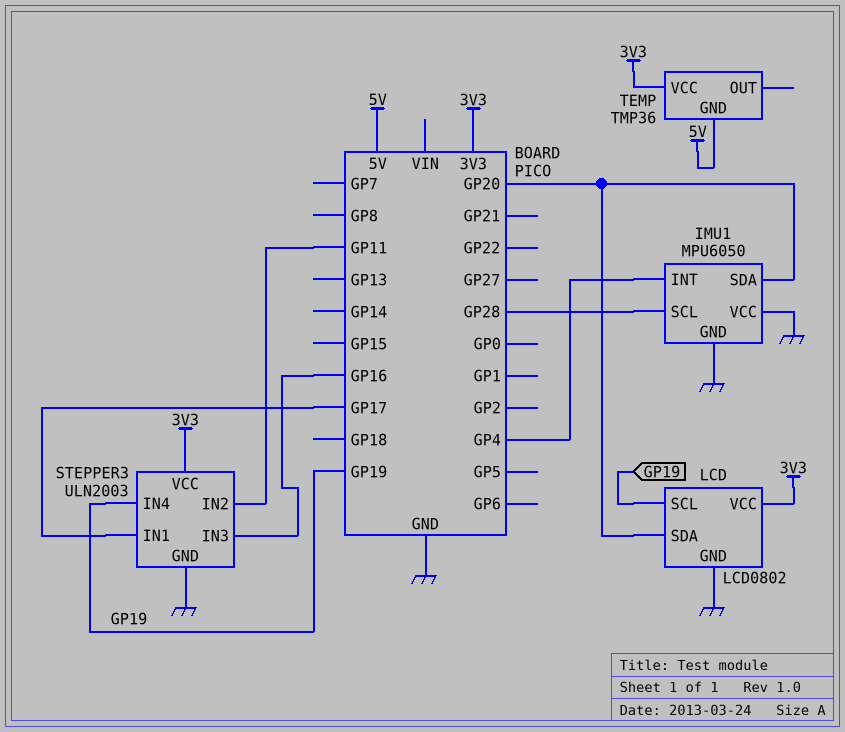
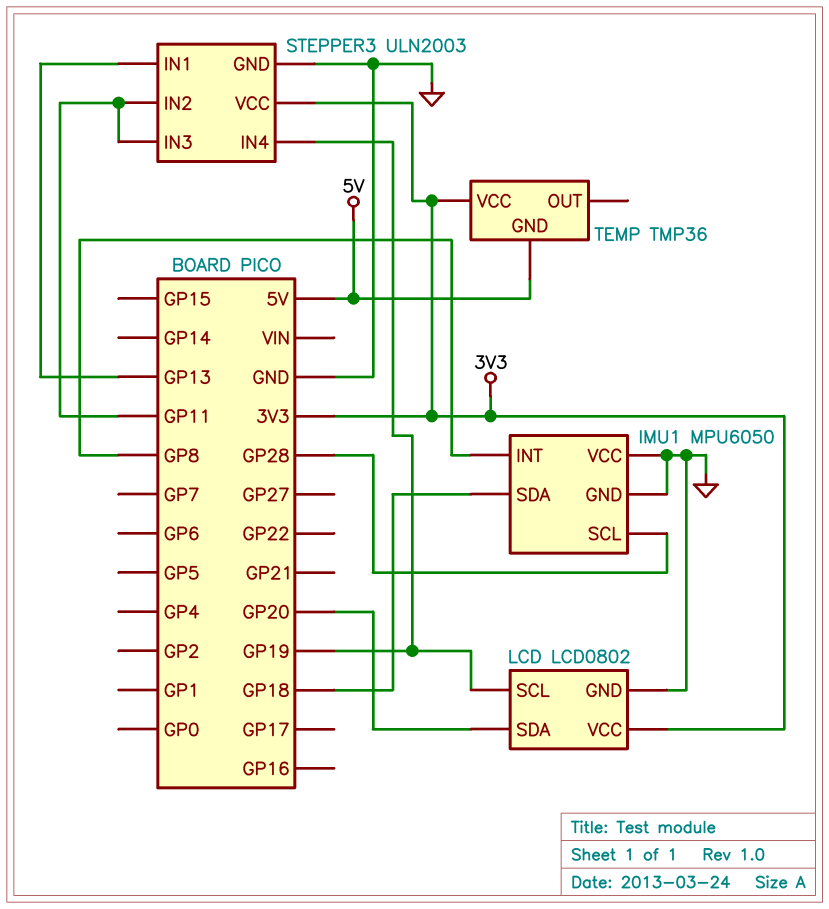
IMU1 pin INT: GP4 -> GP8
IMU1 pin SDA: GP20 -> GP18
STEPPER3 pin IN1: GP17 -> GP13
STEPPER3 pin IN3: GP16 -> GP11

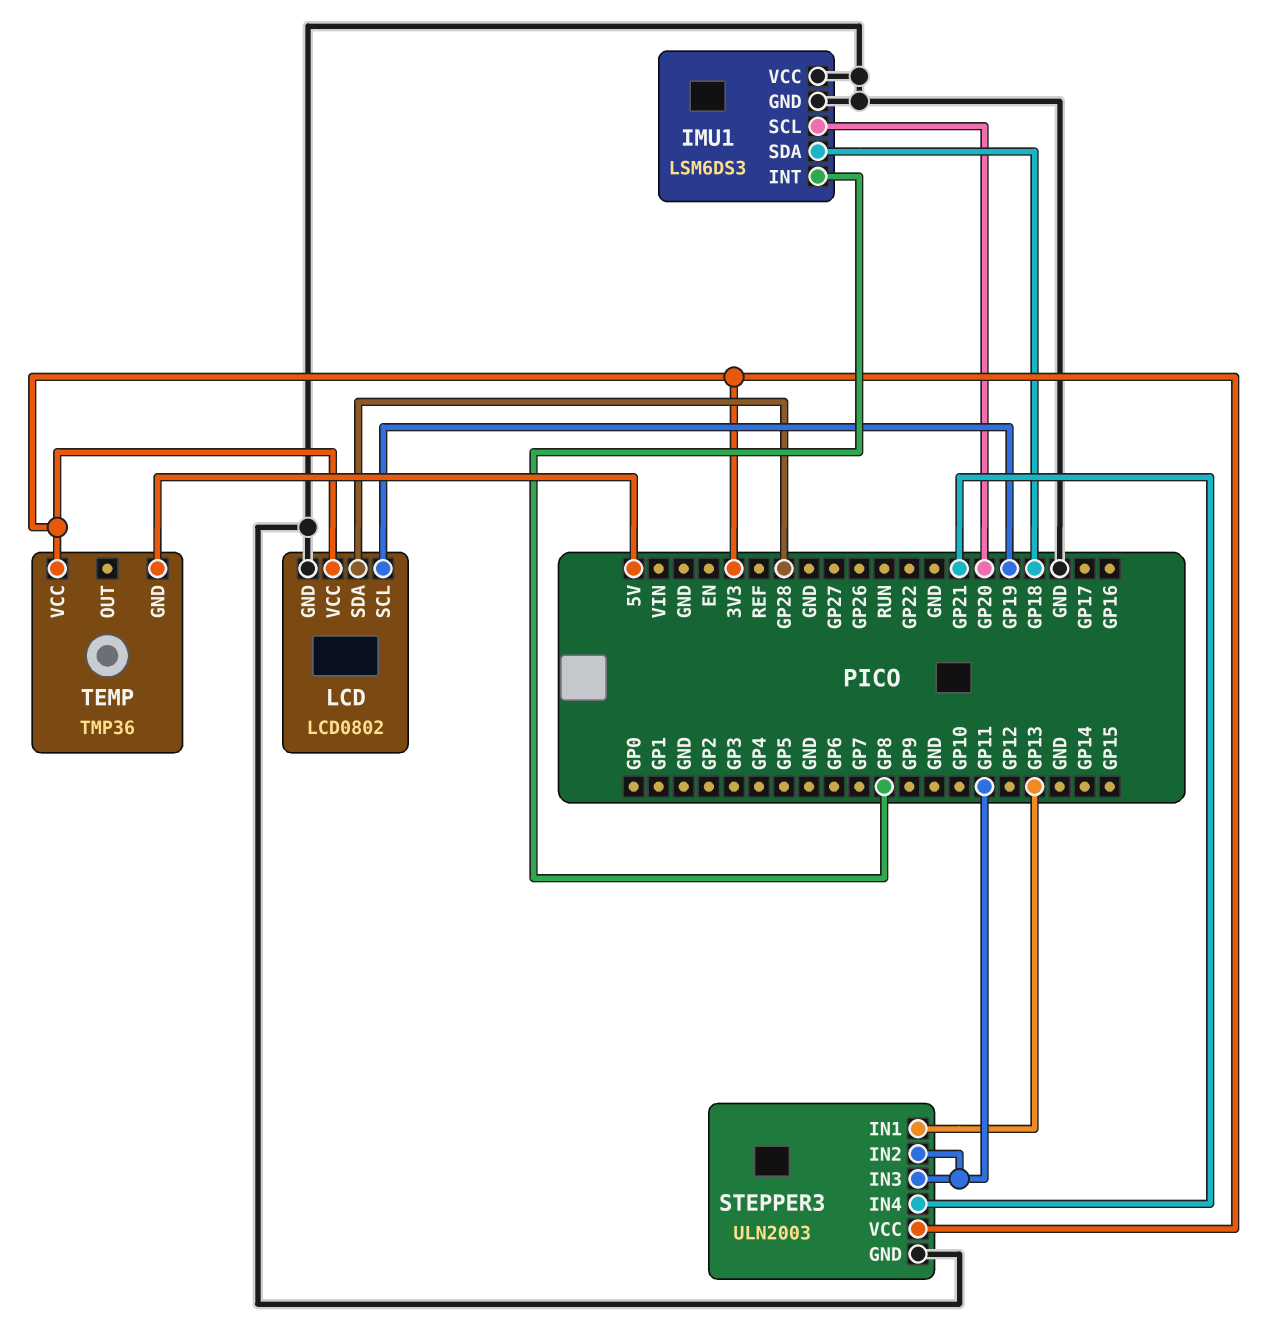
IMU1: MPU6050 -> LSM6DS3
IMU1 pin SCL: GP28 -> GP20
LCD pin SDA: GP20 -> GP28
STEPPER3 pin IN4: GP19 -> GP21

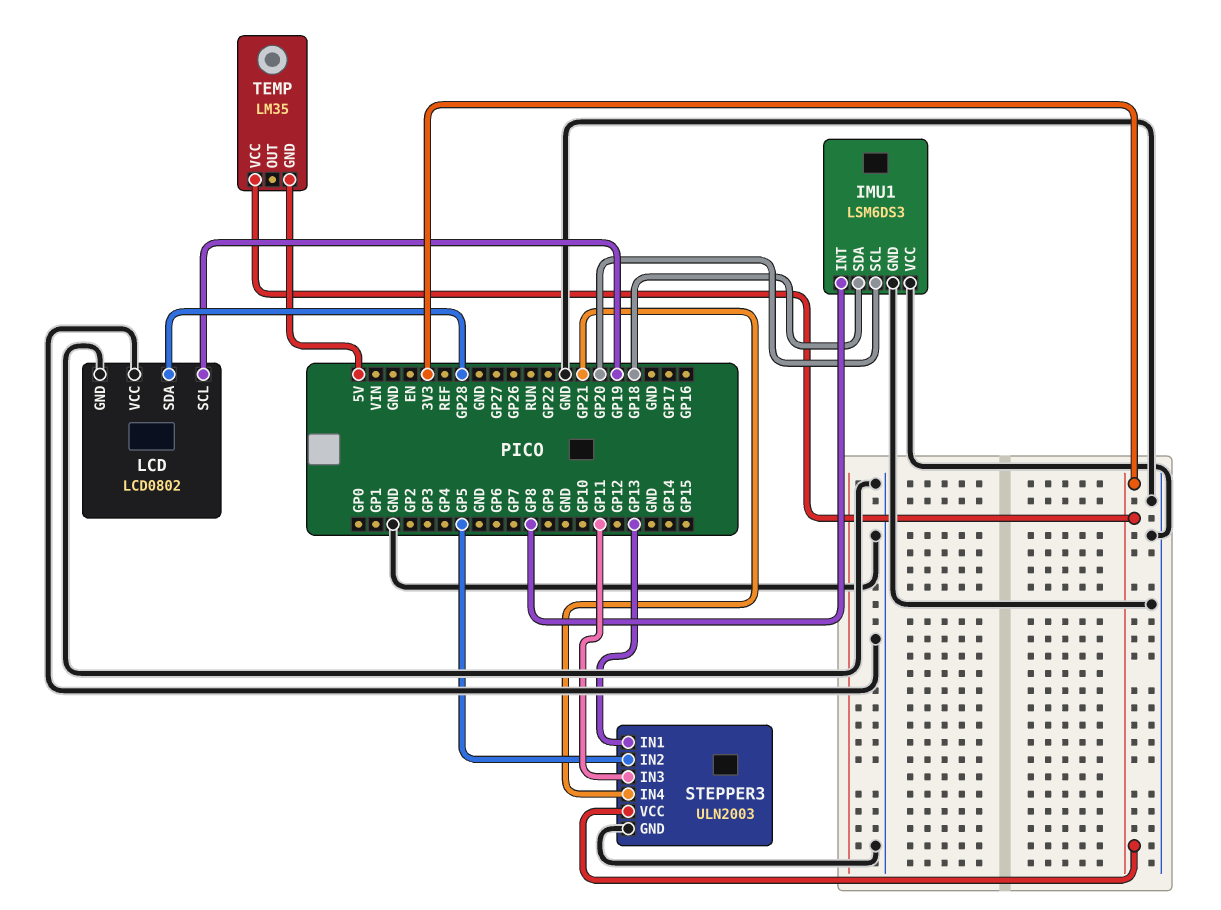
LCD pin VCC: 3V3 -> GND
STEPPER3 pin IN2: GP11 -> GP5
TEMP: TMP36 -> LM35

